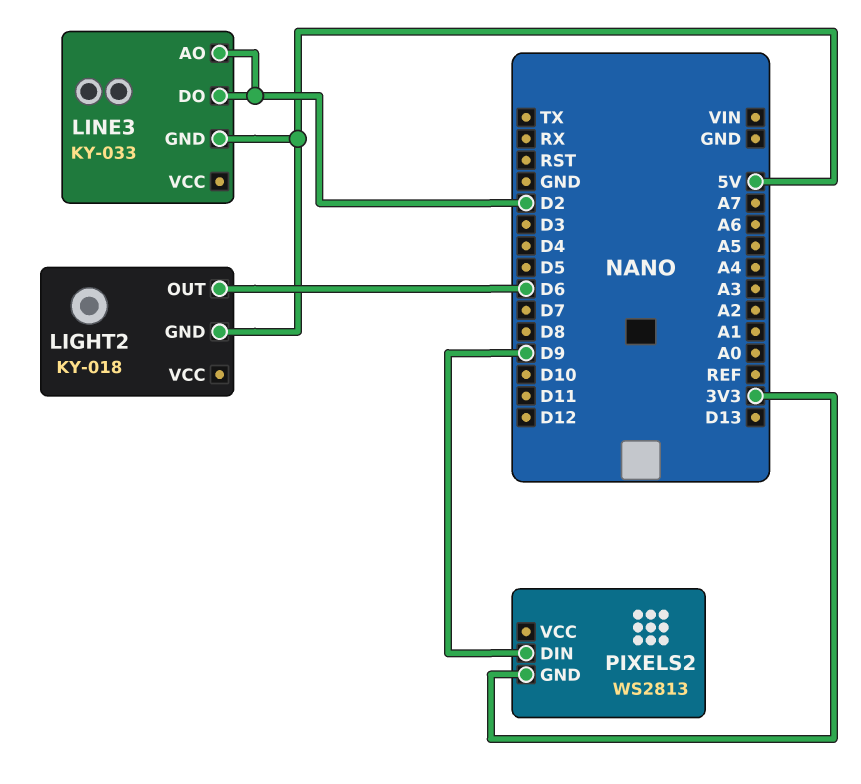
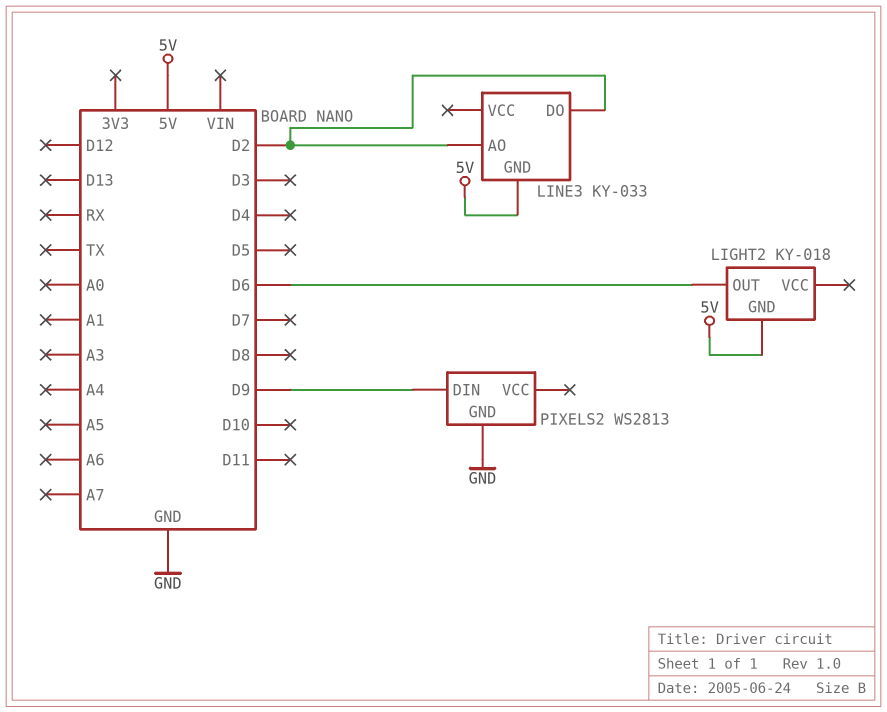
PIXELS2 pin GND: 3V3 -> GND

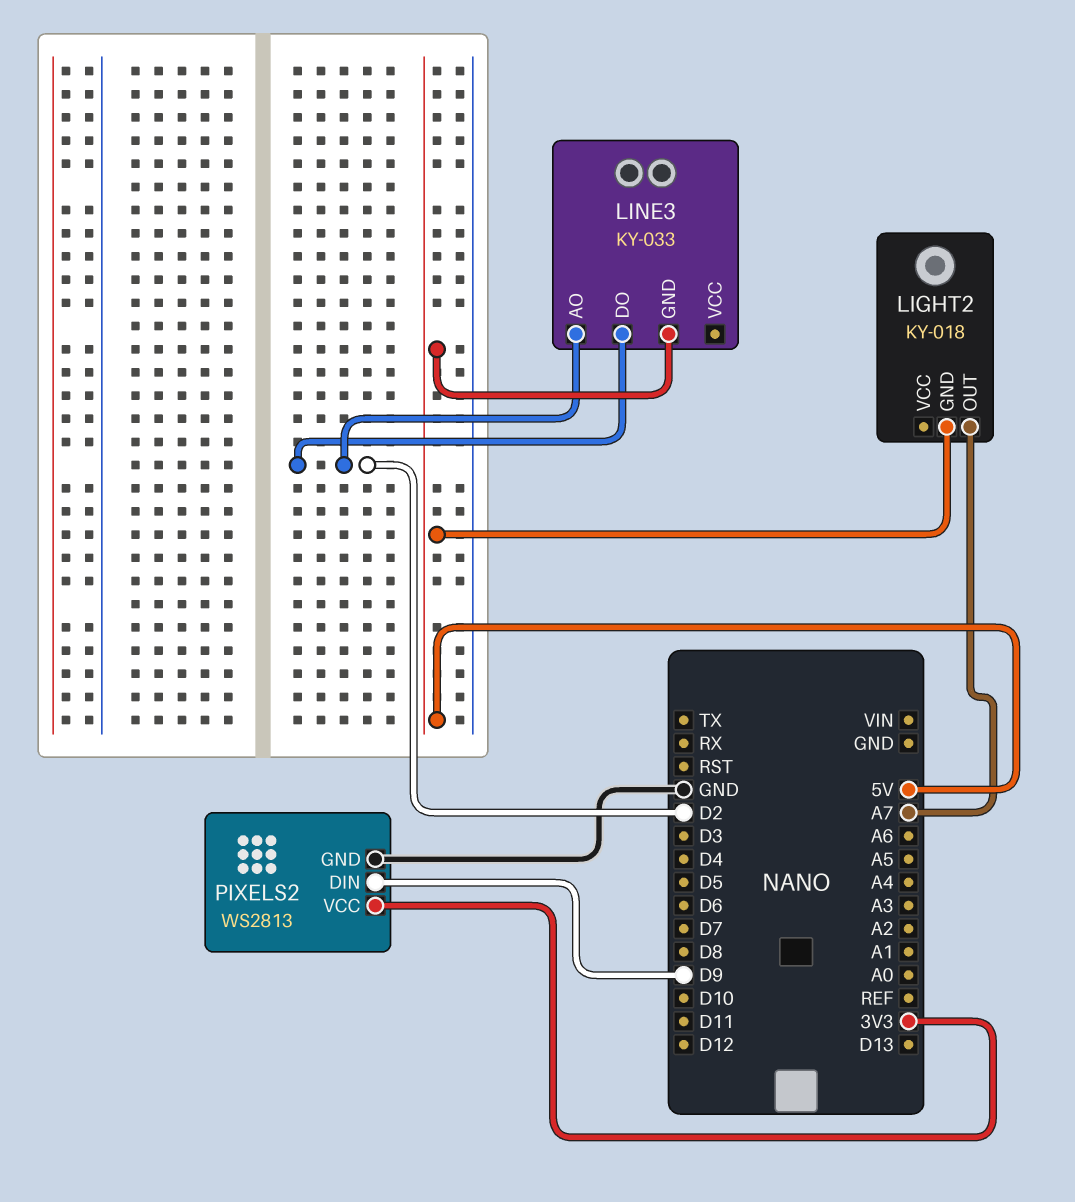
LIGHT2 pin OUT: D6 -> A7
PIXELS2 pin VCC: none -> 3V3

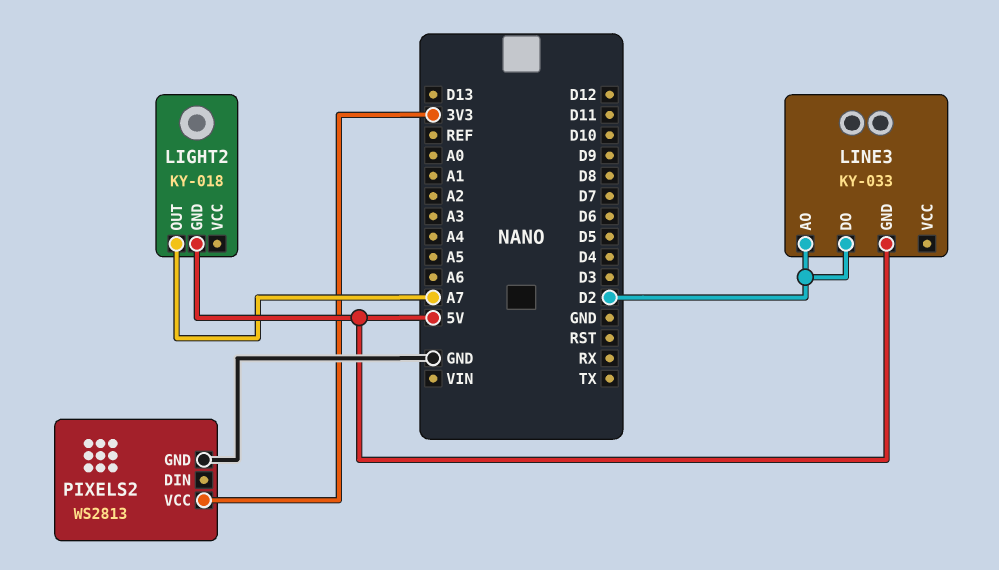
PIXELS2 pin DIN: D9 -> none

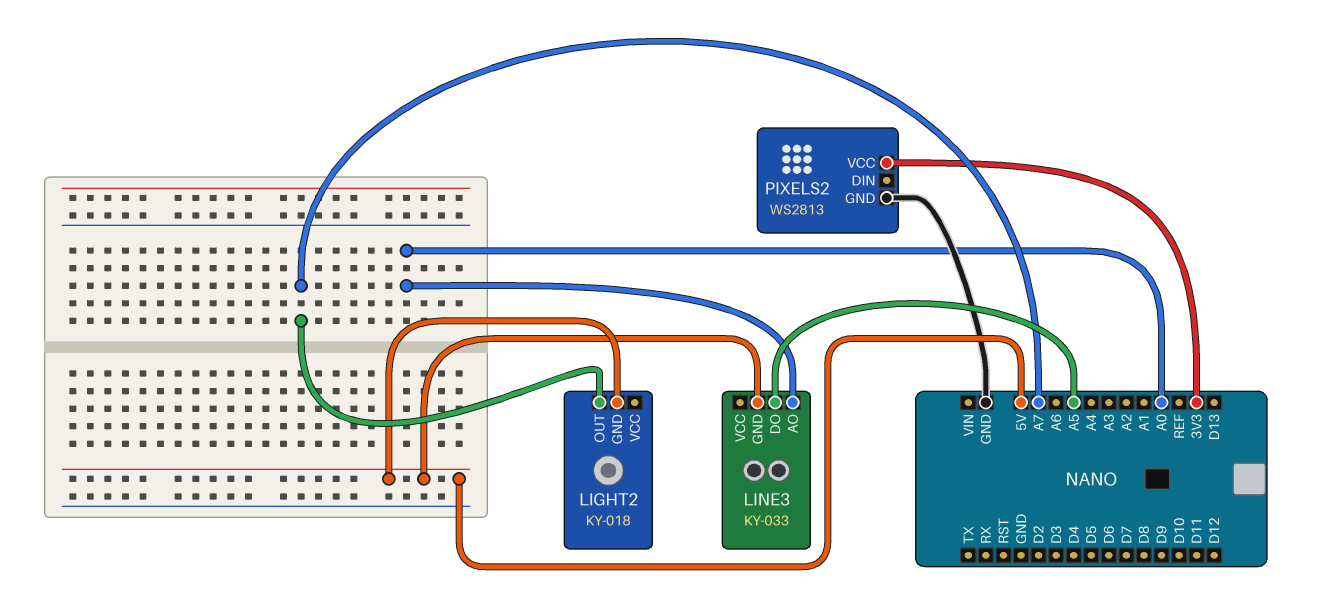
LINE3 pin AO: D2 -> A0
LINE3 pin DO: D2 -> A5

